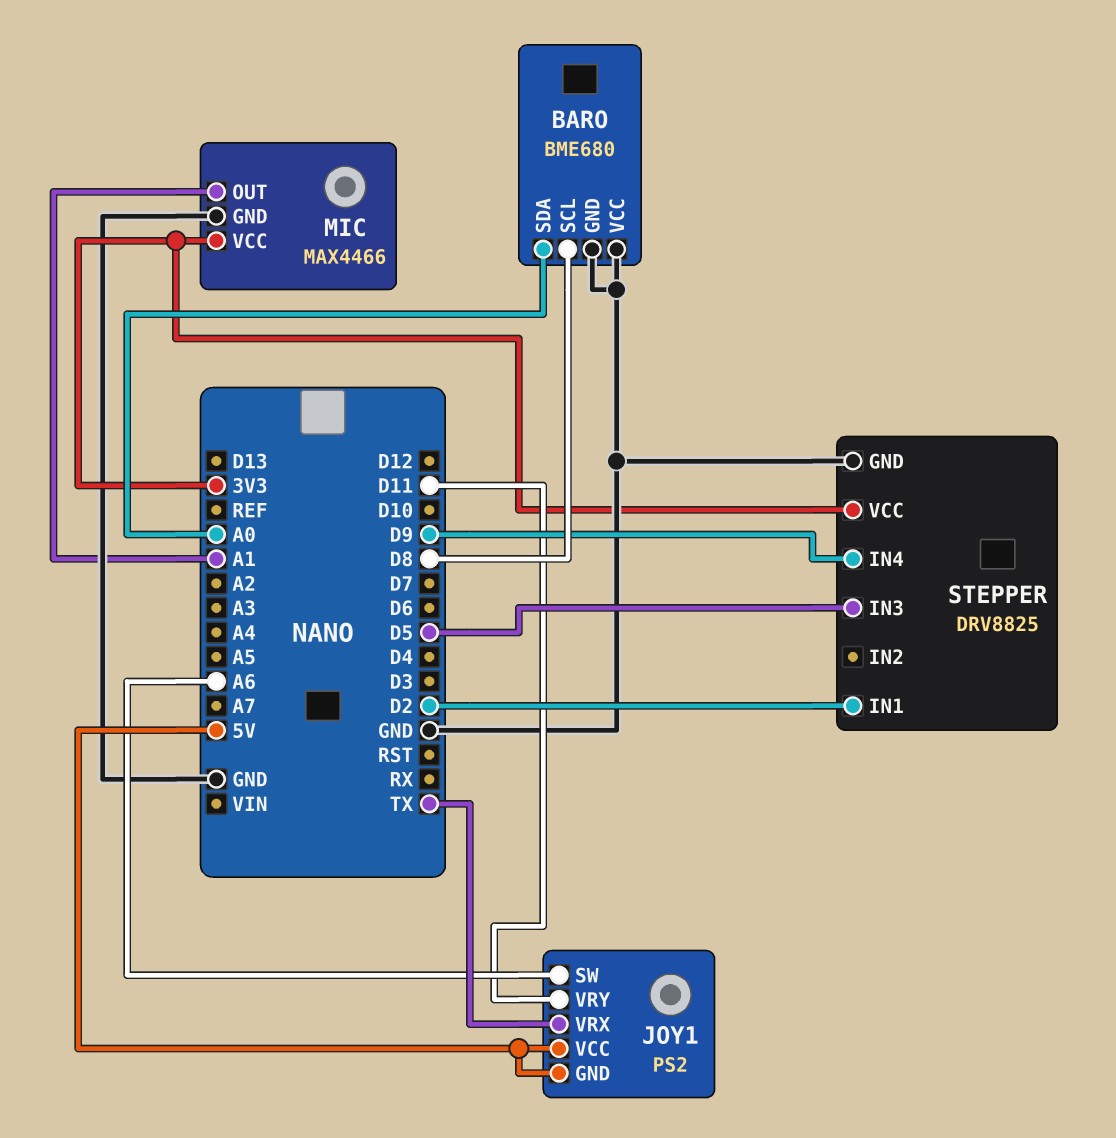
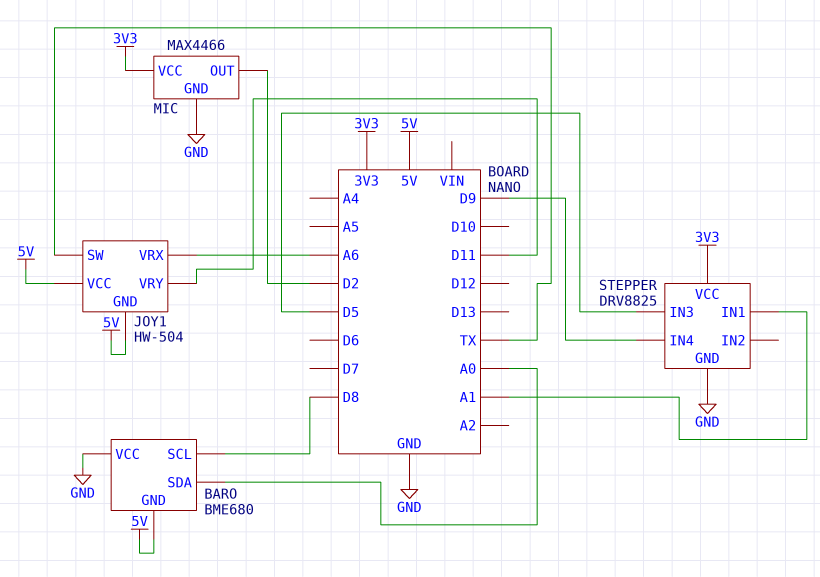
BARO pin GND: GND -> 5V
JOY1: PS2 -> HW-504
JOY1 pin SW: A6 -> TX
JOY1 pin VRX: TX -> A6
MIC pin OUT: A1 -> D2
STEPPER pin IN1: D2 -> A1

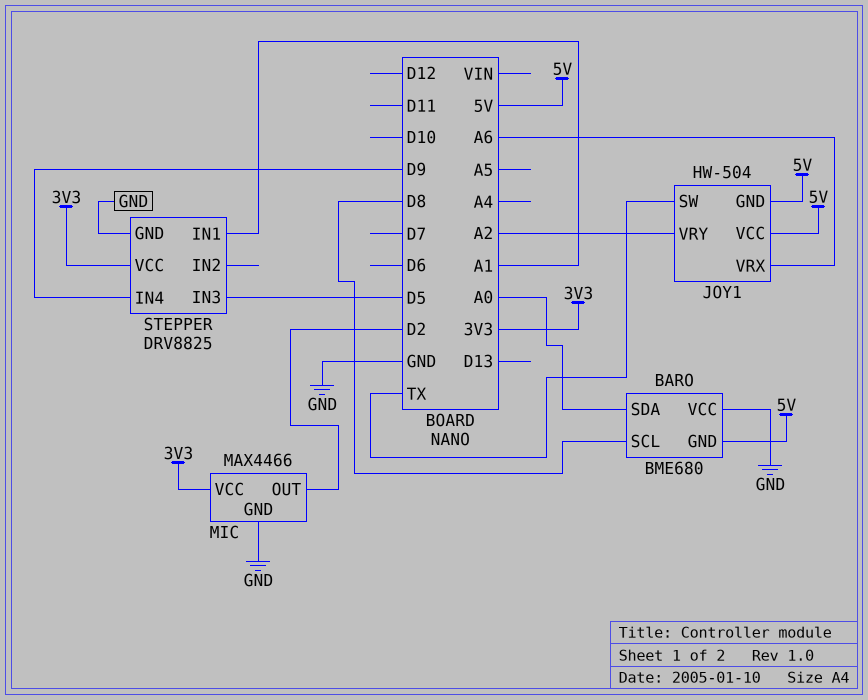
JOY1 pin VRY: D11 -> A2

